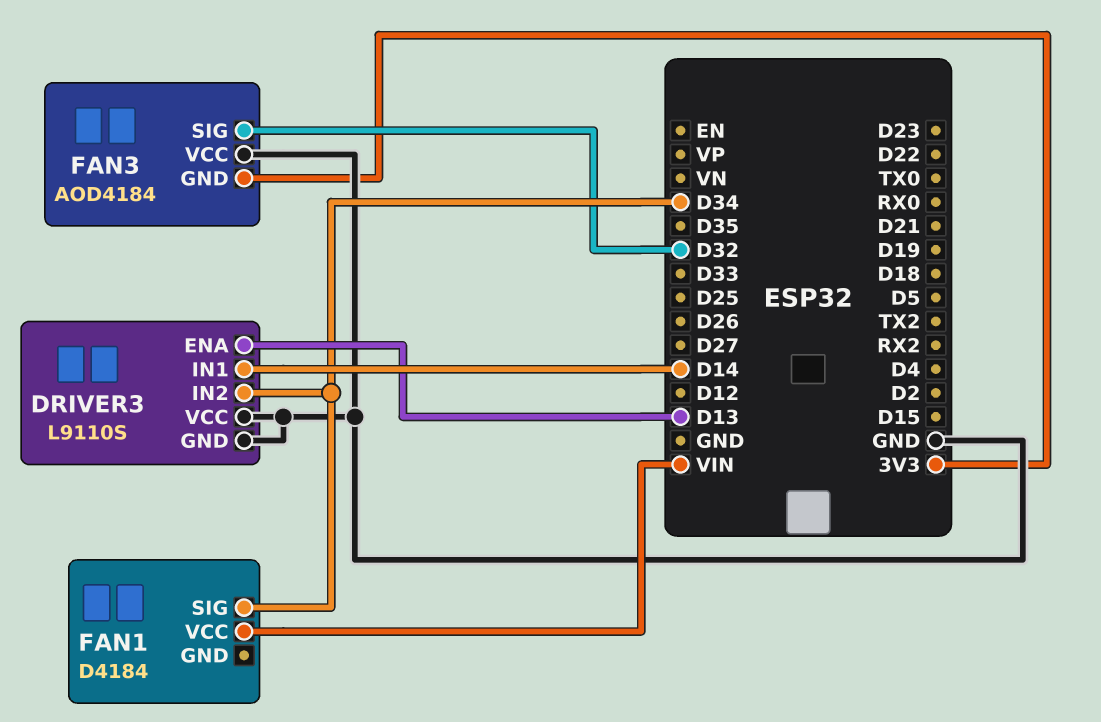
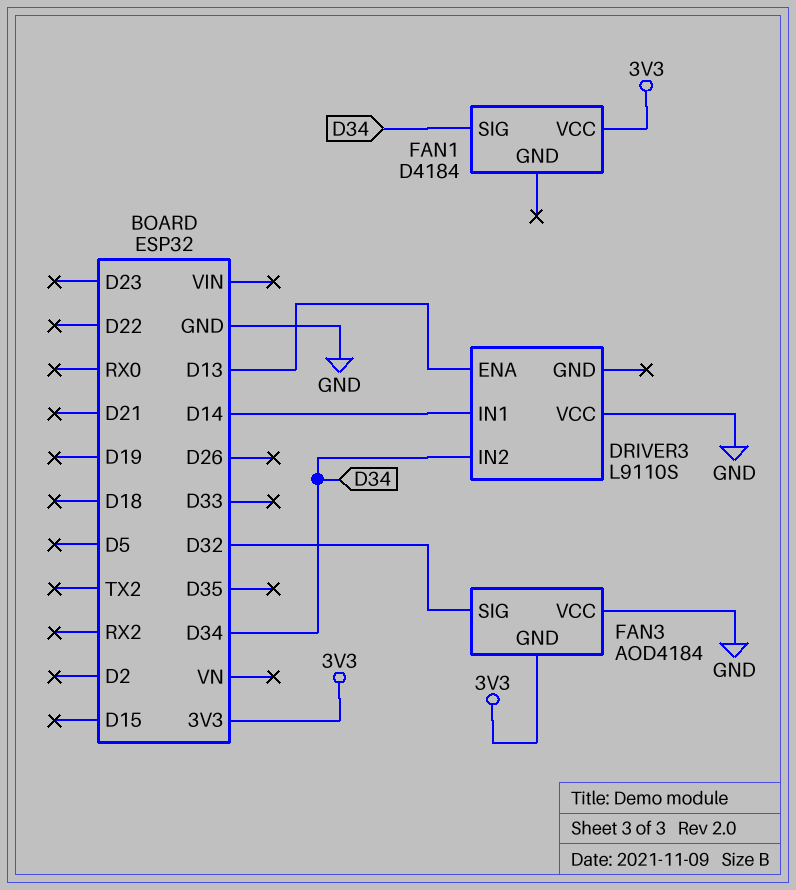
DRIVER3 pin GND: GND -> none
FAN1 pin VCC: VIN -> 3V3

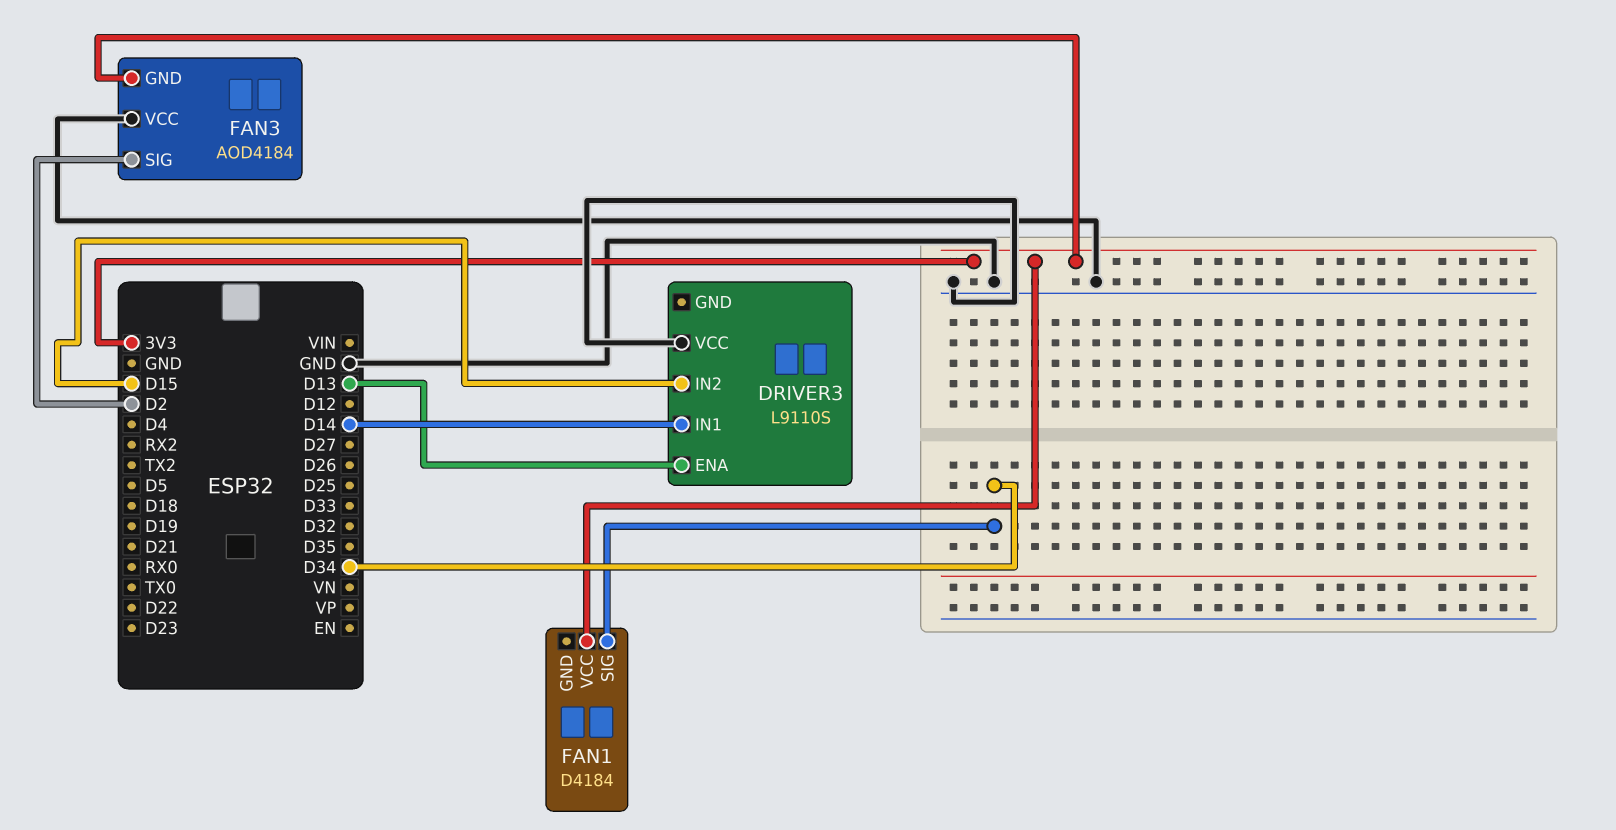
DRIVER3 pin IN2: D34 -> D15
FAN3 pin SIG: D32 -> D2

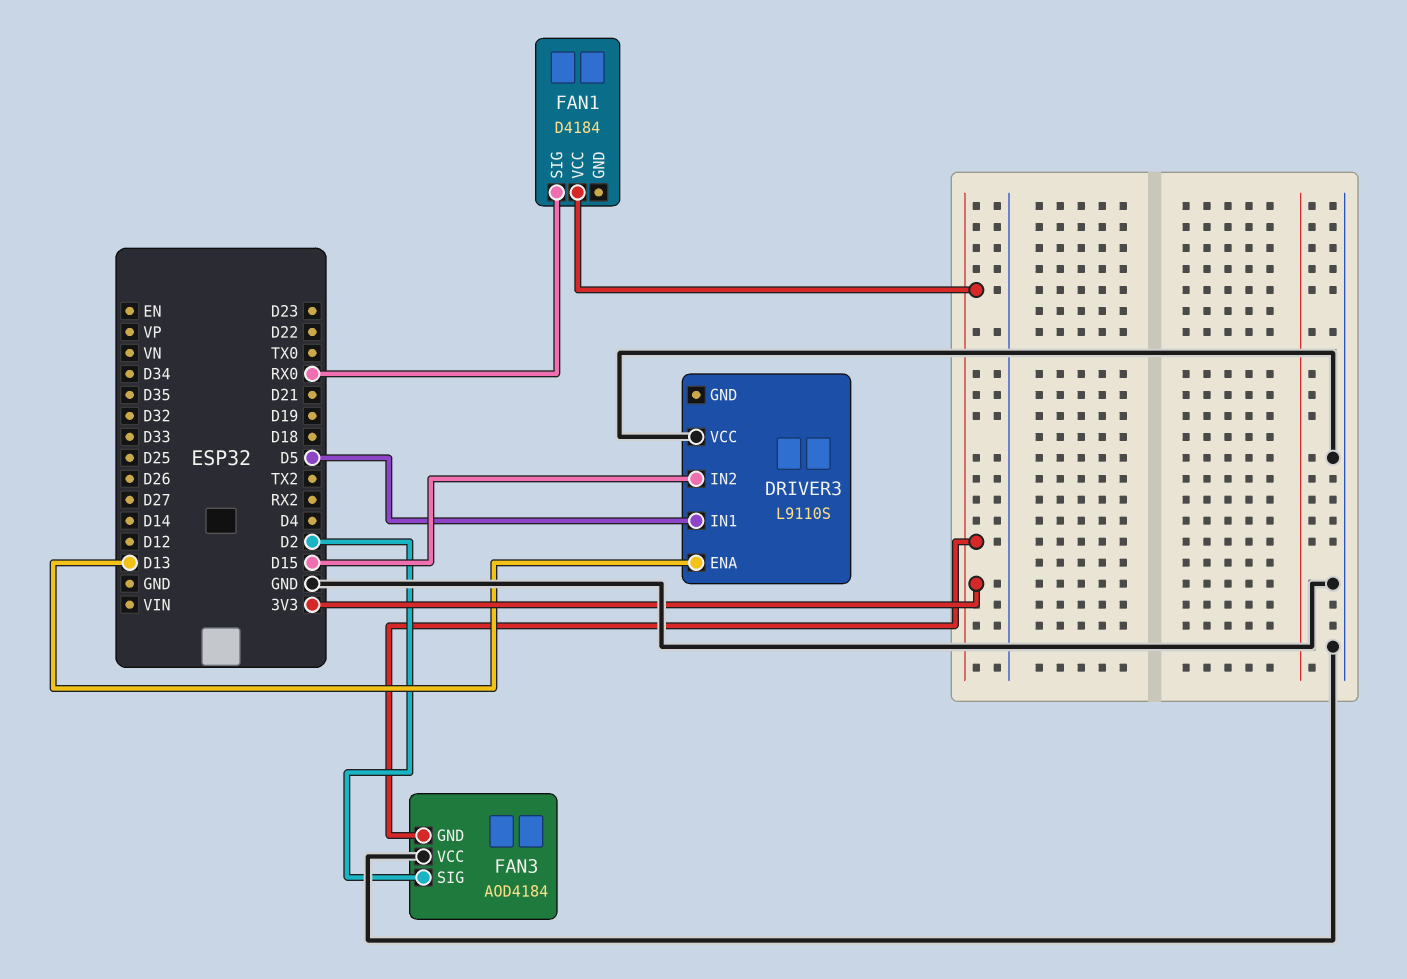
DRIVER3 pin IN1: D14 -> D5
FAN1 pin SIG: D34 -> RX0

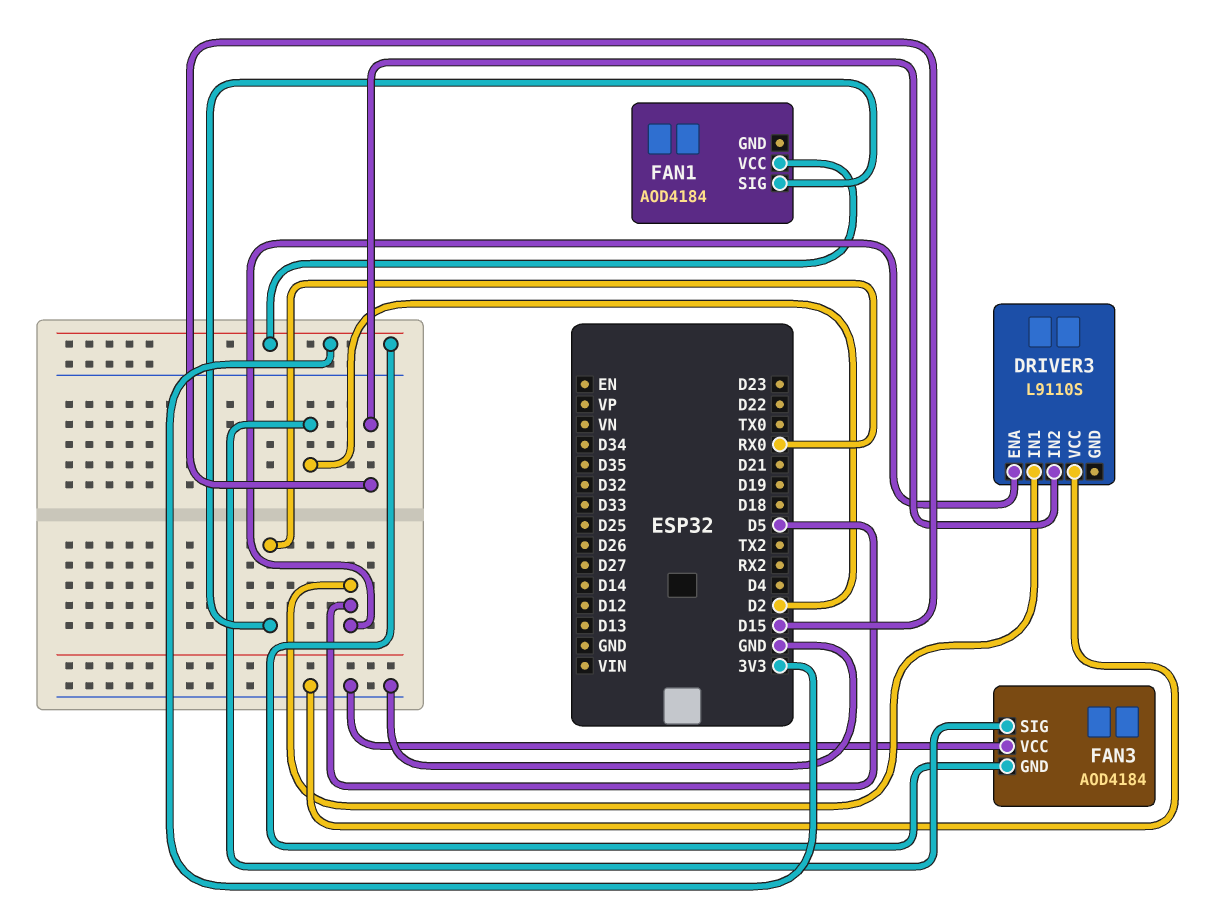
DRIVER3 pin ENA: D13 -> D5
FAN1: D4184 -> AOD4184

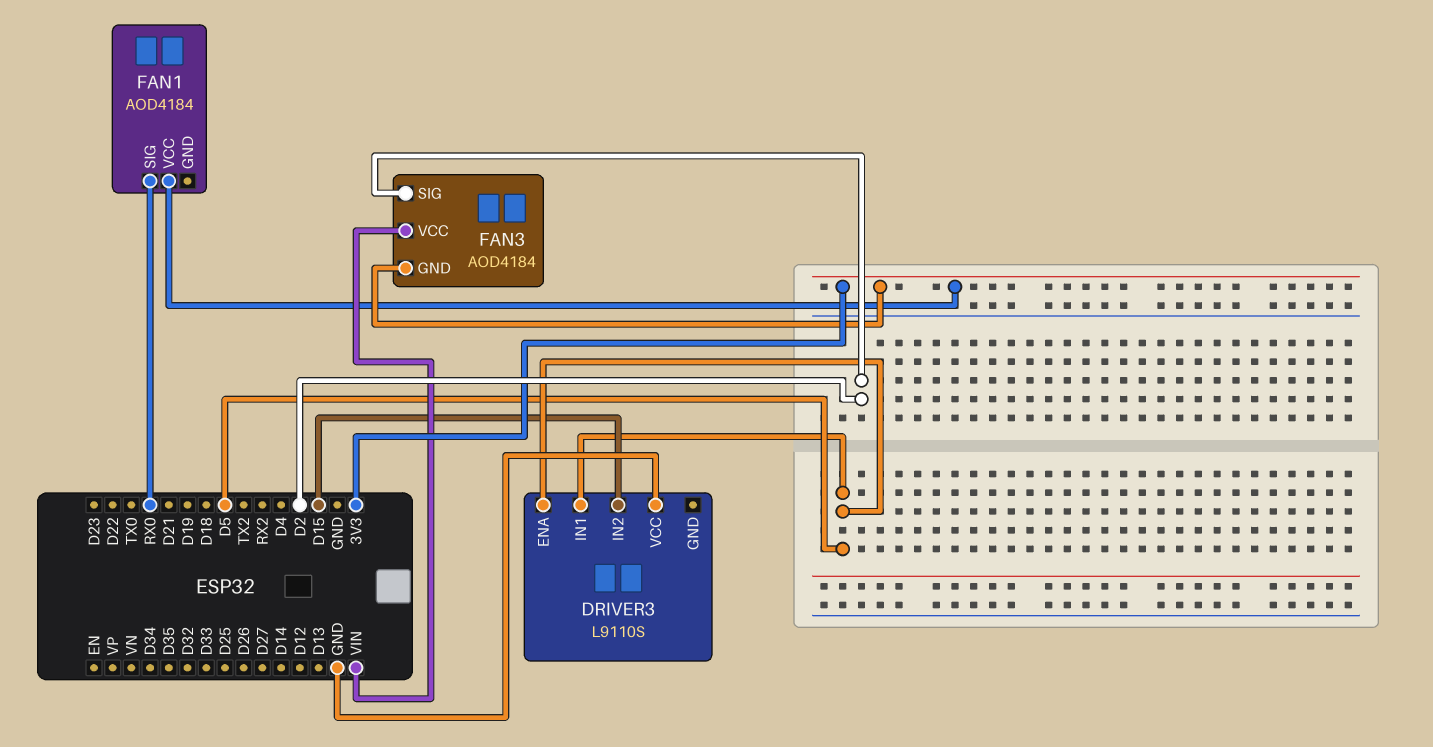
FAN3 pin VCC: GND -> VIN

